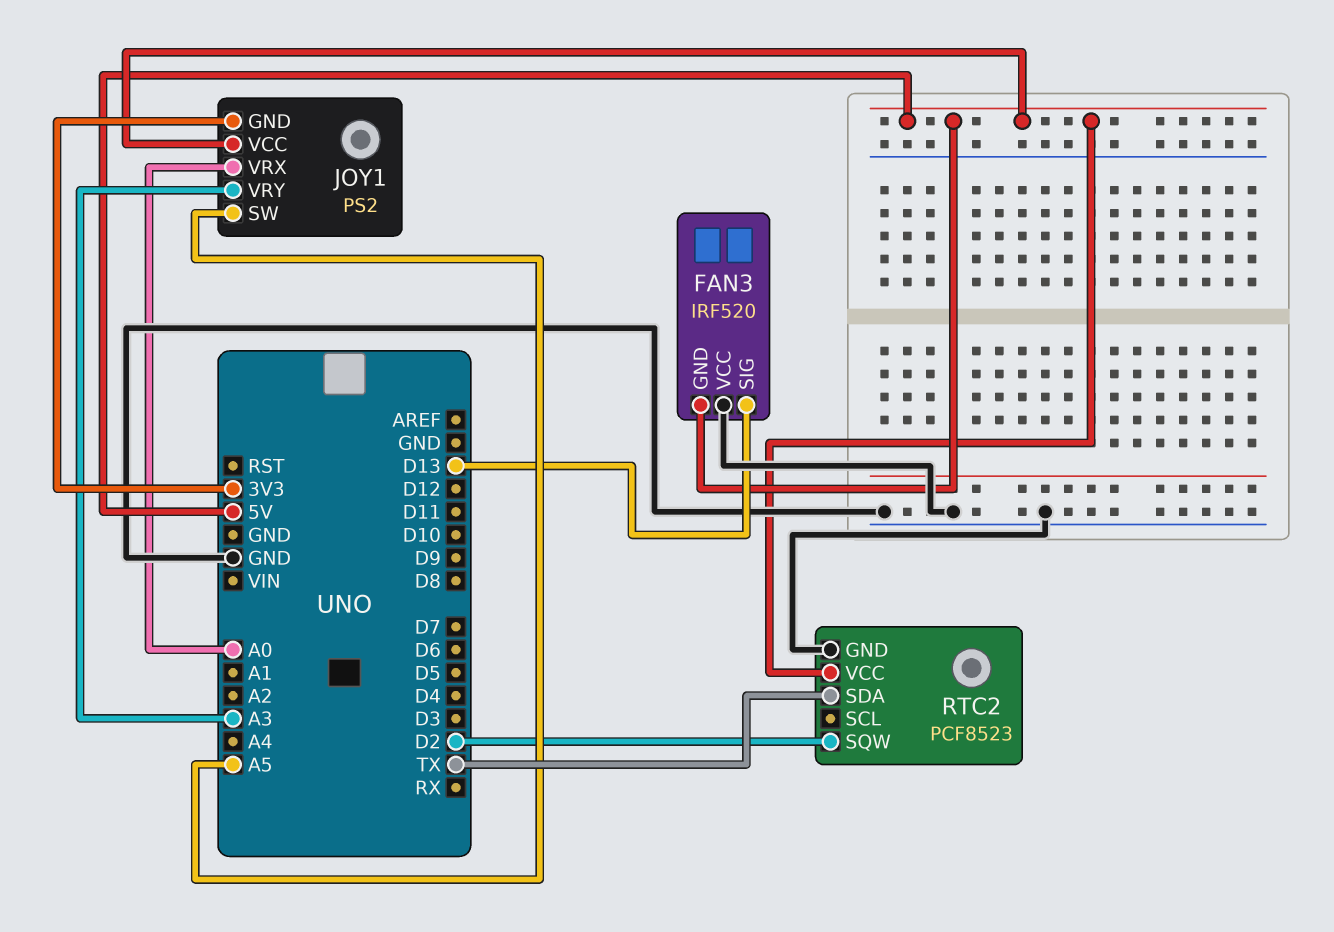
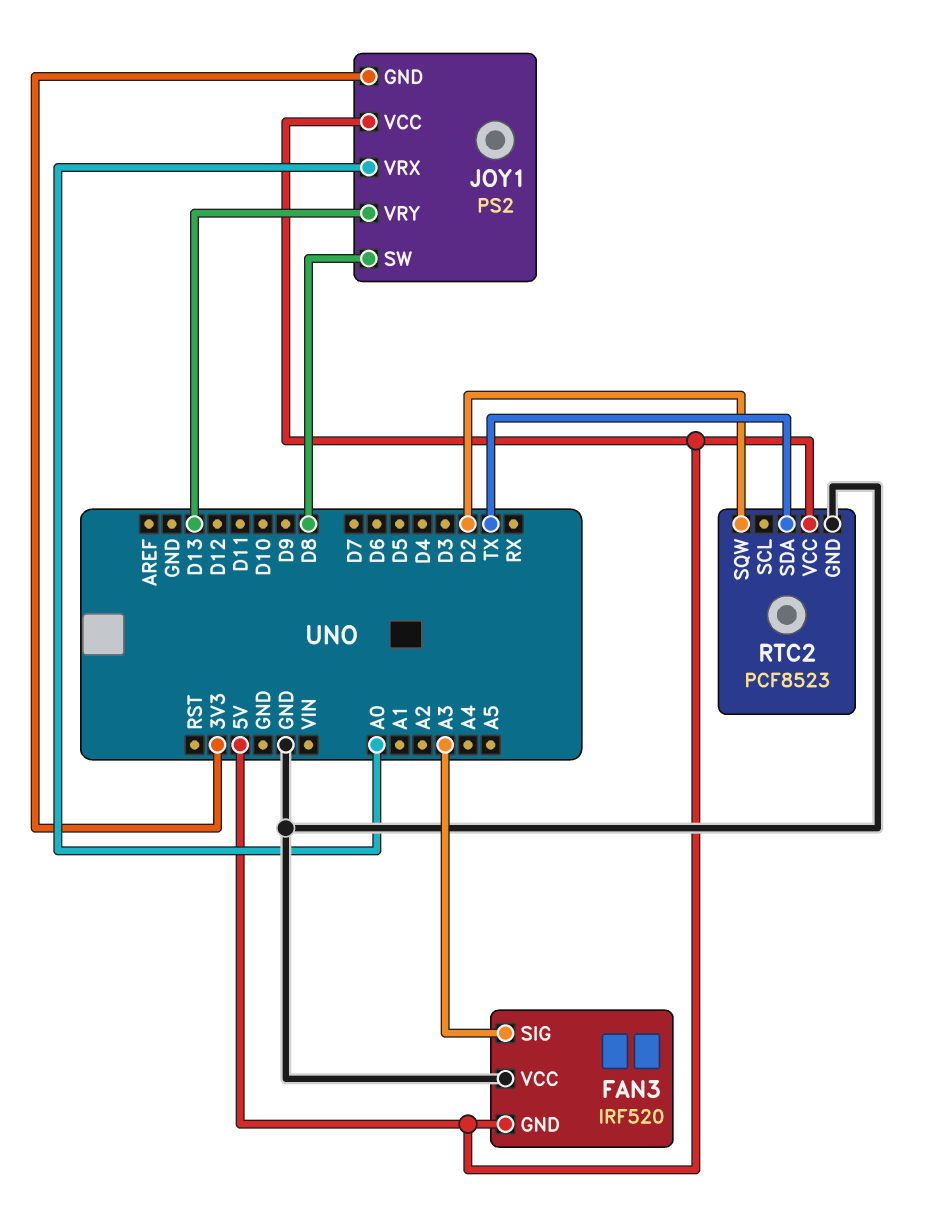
FAN3 pin SIG: D13 -> A3
JOY1 pin SW: A5 -> D8
JOY1 pin VRY: A3 -> D13

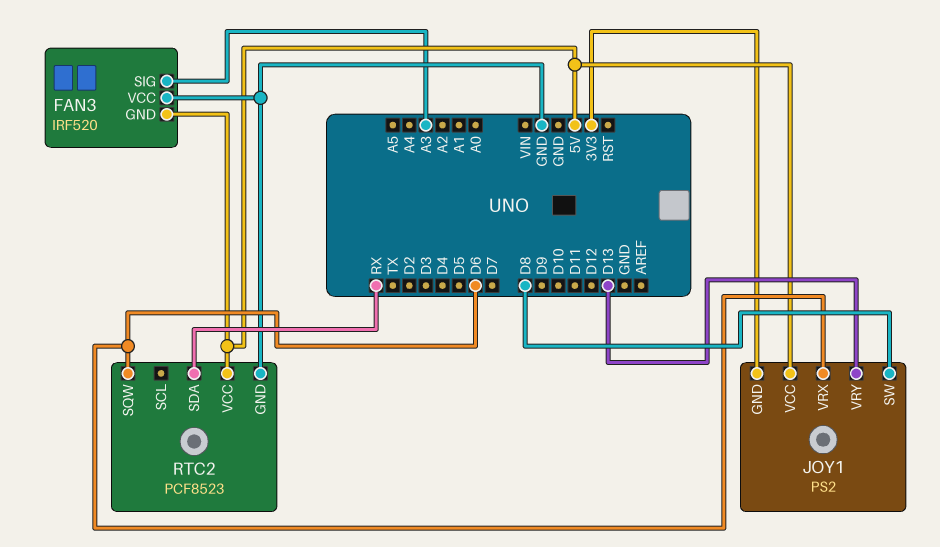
JOY1 pin VRX: A0 -> D6
RTC2 pin SDA: TX -> RX
RTC2 pin SQW: D2 -> D6

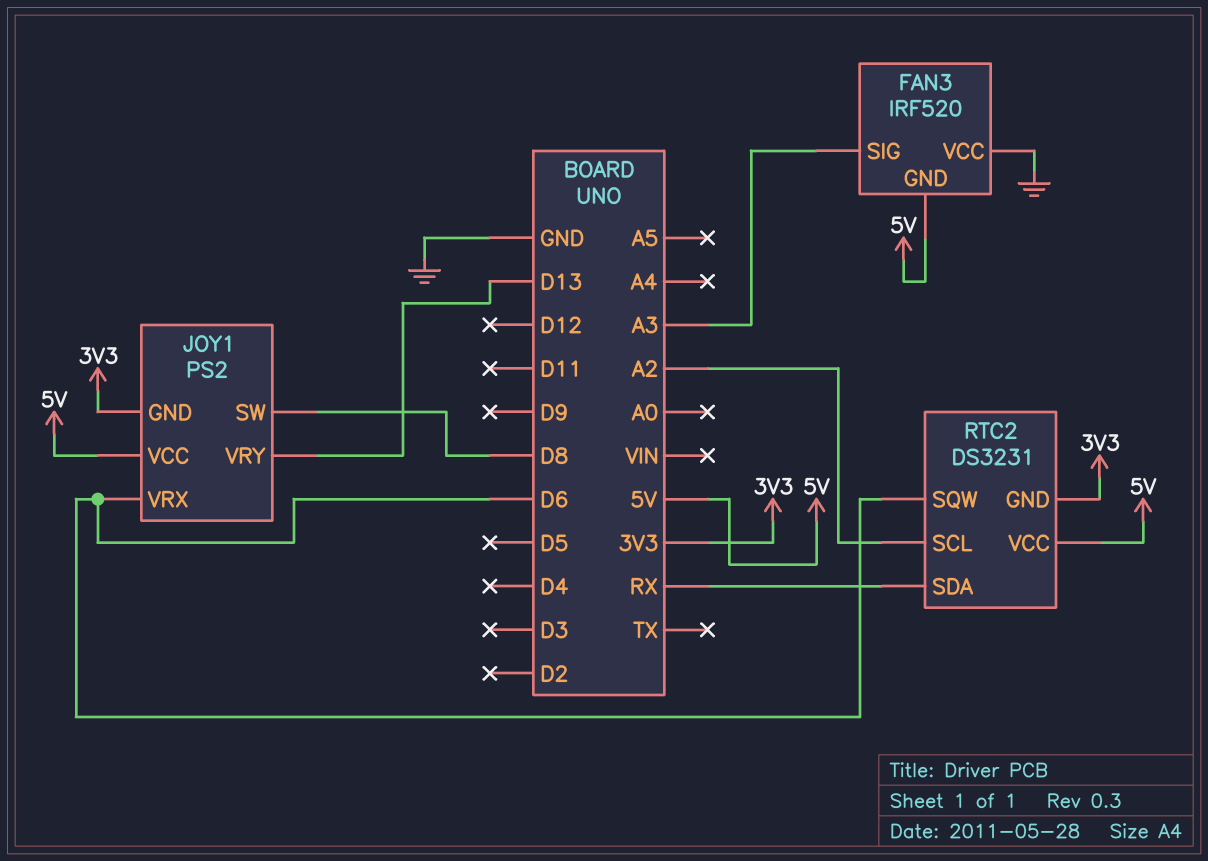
RTC2: PCF8523 -> DS3231
RTC2 pin GND: GND -> 3V3
RTC2 pin SCL: none -> A2

